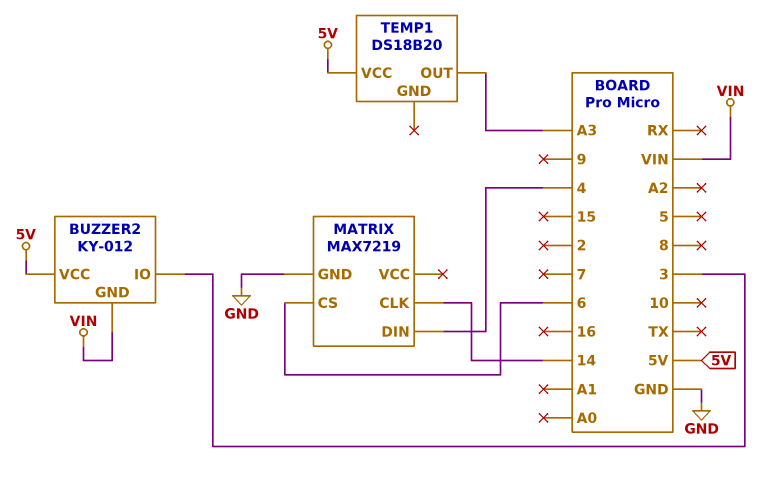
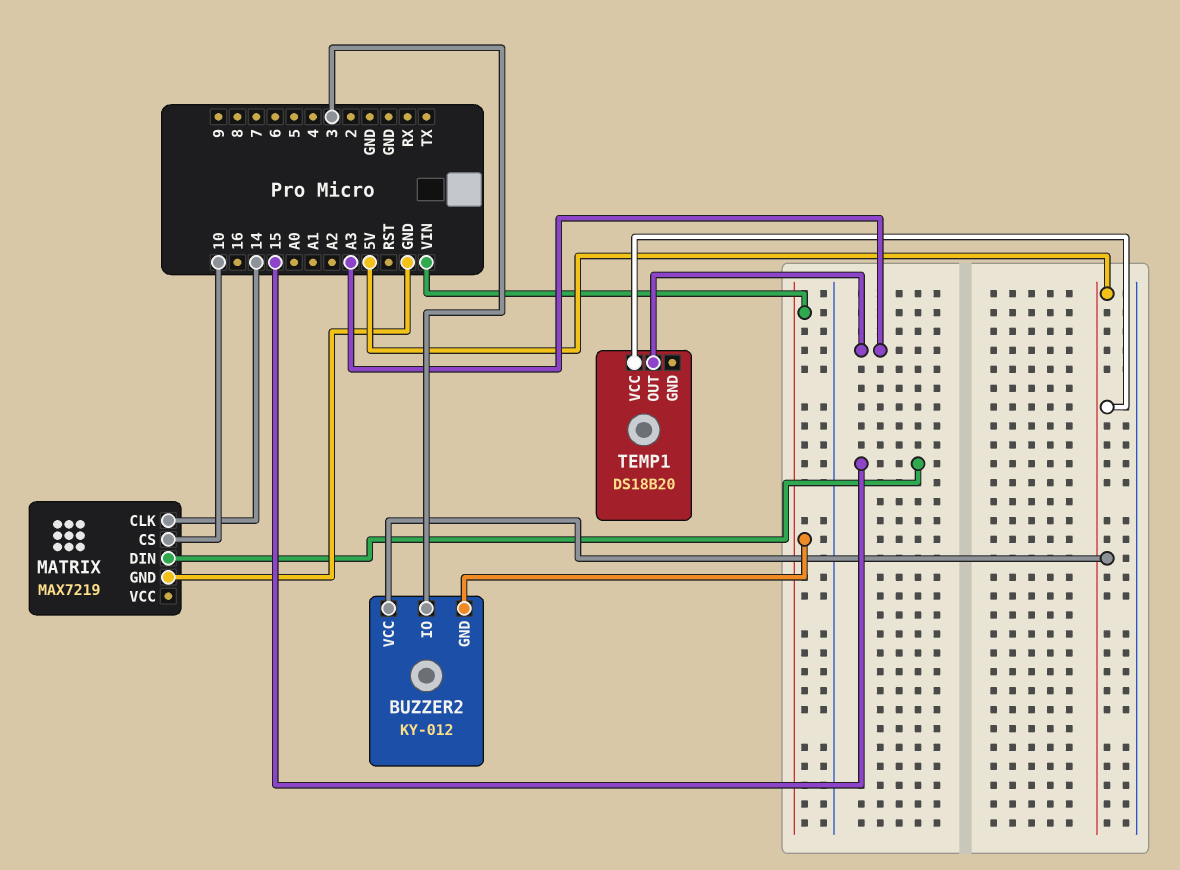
MATRIX pin CS: 6 -> 10
MATRIX pin DIN: 4 -> 15

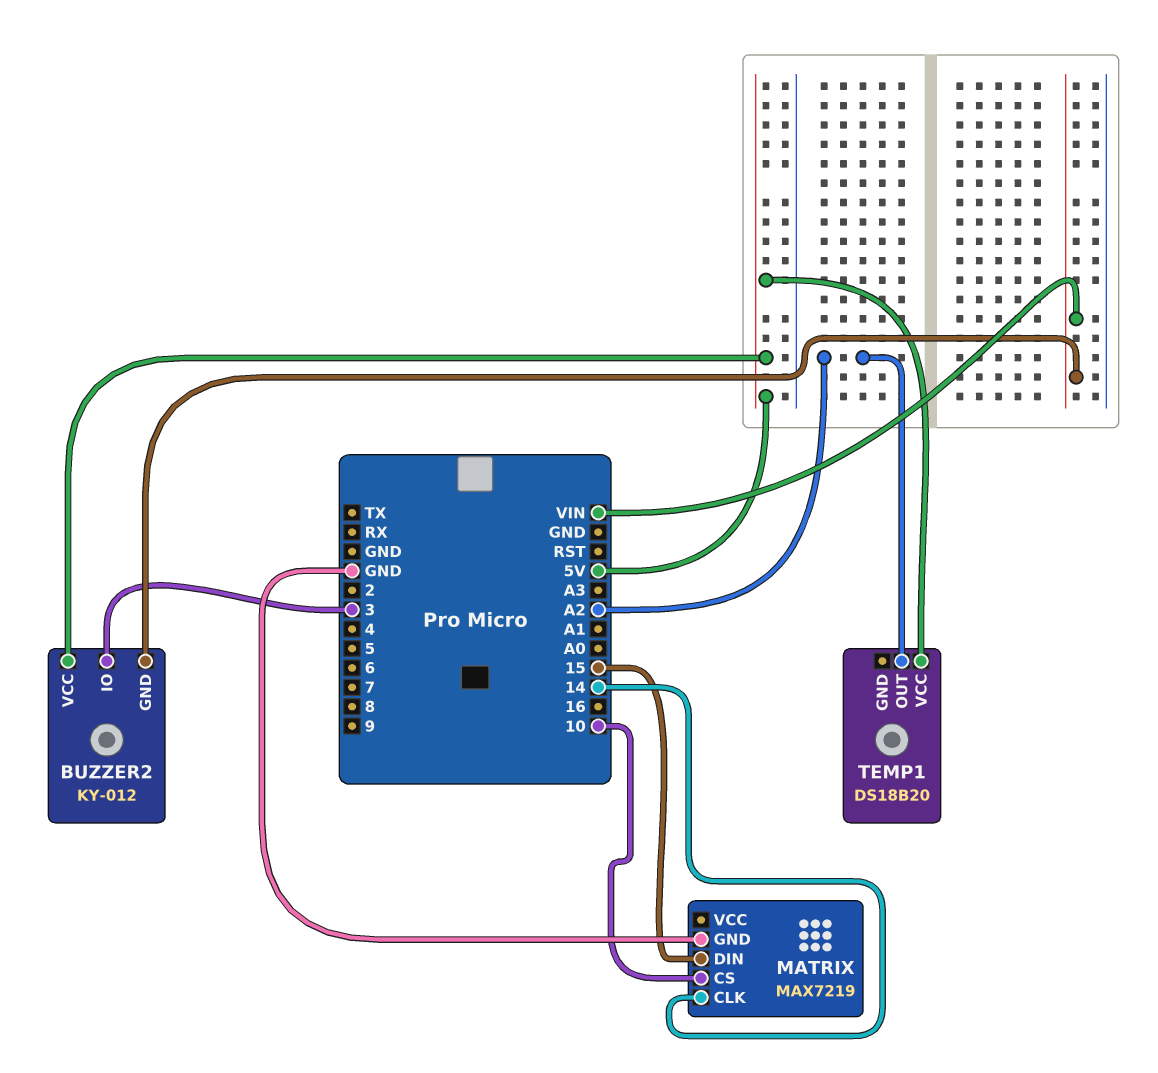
TEMP1 pin OUT: A3 -> A2

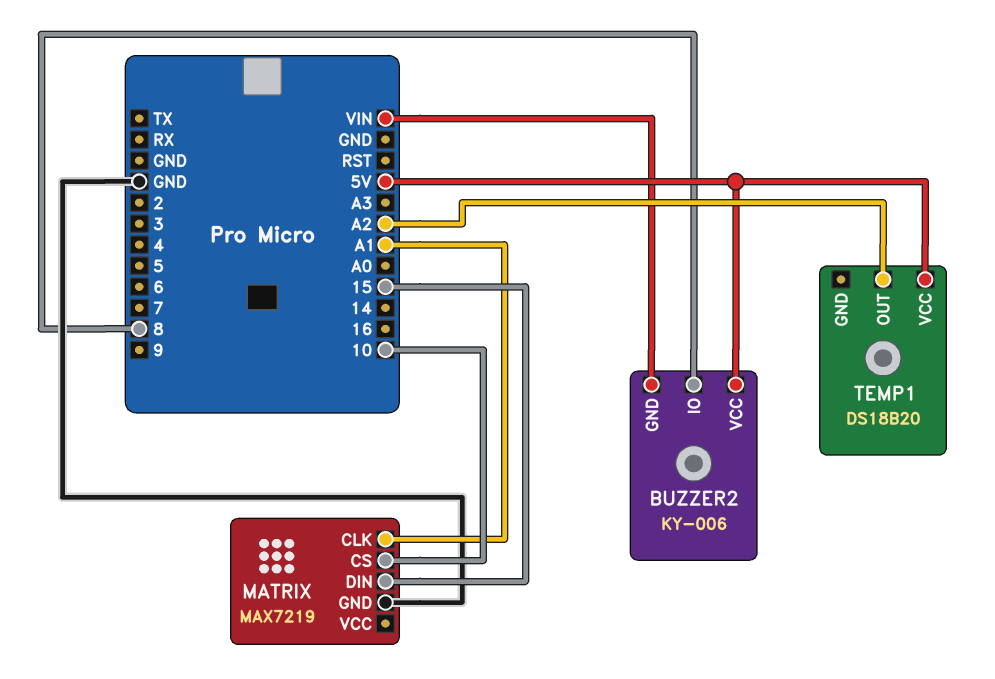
BUZZER2: KY-012 -> KY-006
BUZZER2 pin IO: 3 -> 8
MATRIX pin CLK: 14 -> A1

